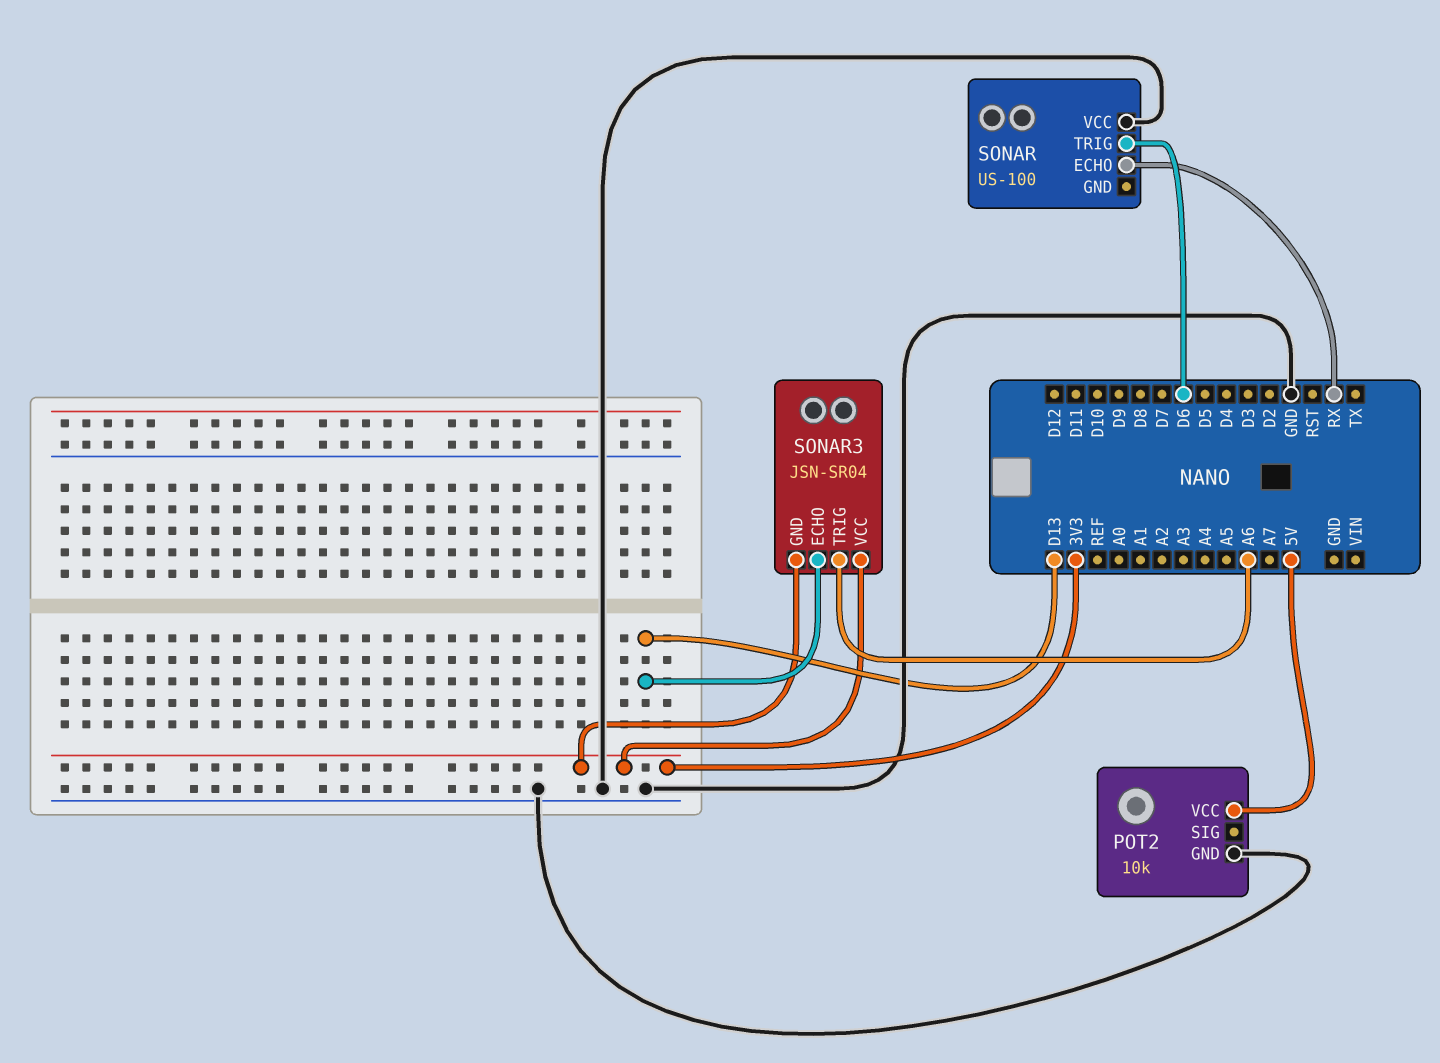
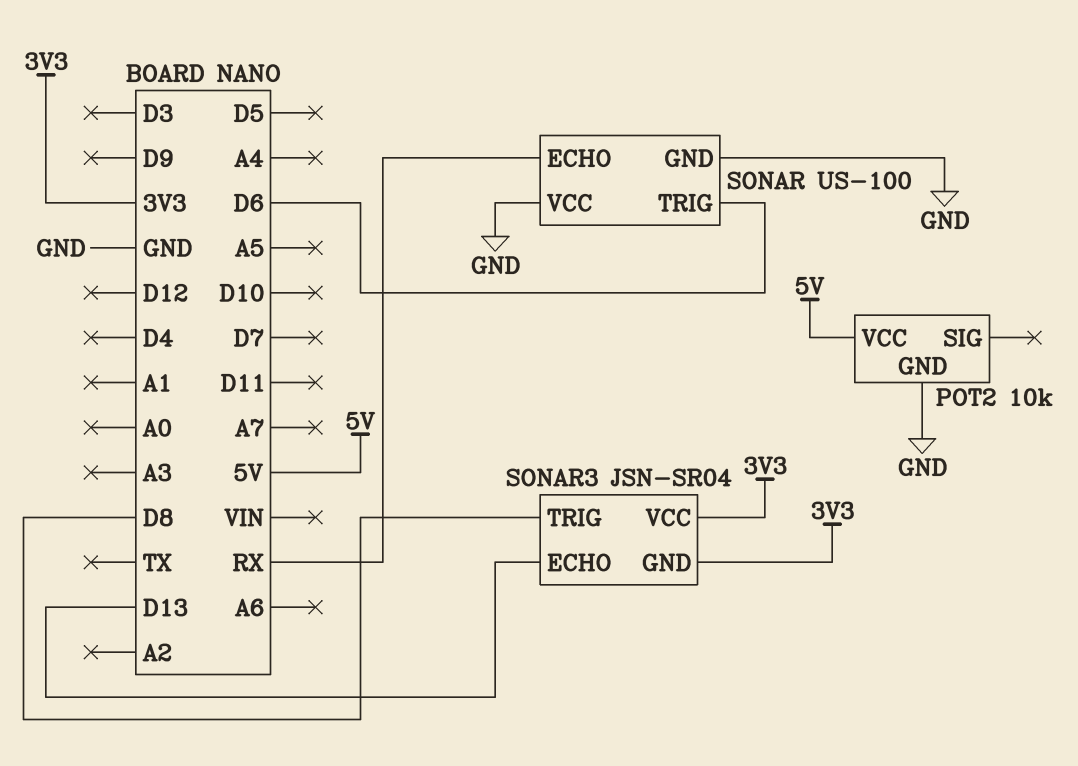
SONAR pin GND: none -> GND
SONAR3 pin TRIG: A6 -> D8

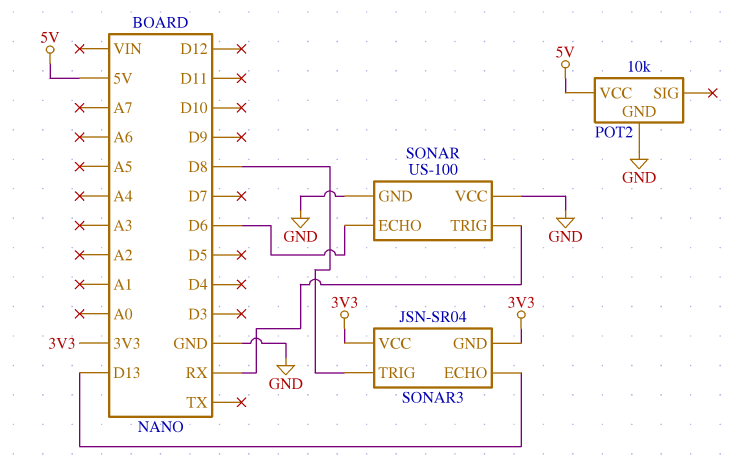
SONAR pin ECHO: RX -> D6
SONAR pin TRIG: D6 -> RX

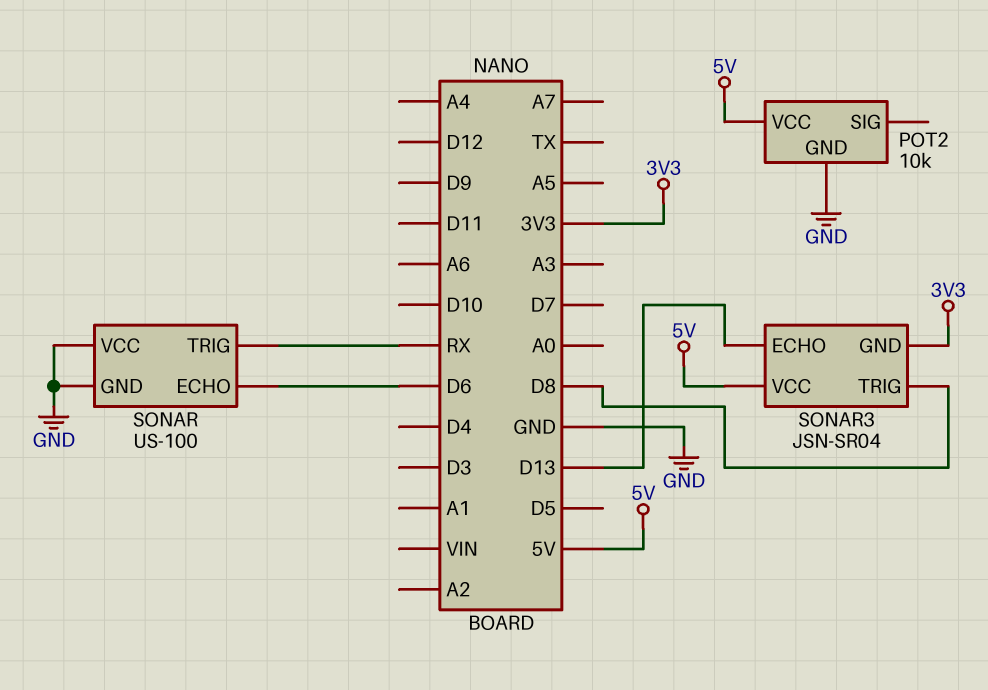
SONAR3 pin VCC: 3V3 -> 5V

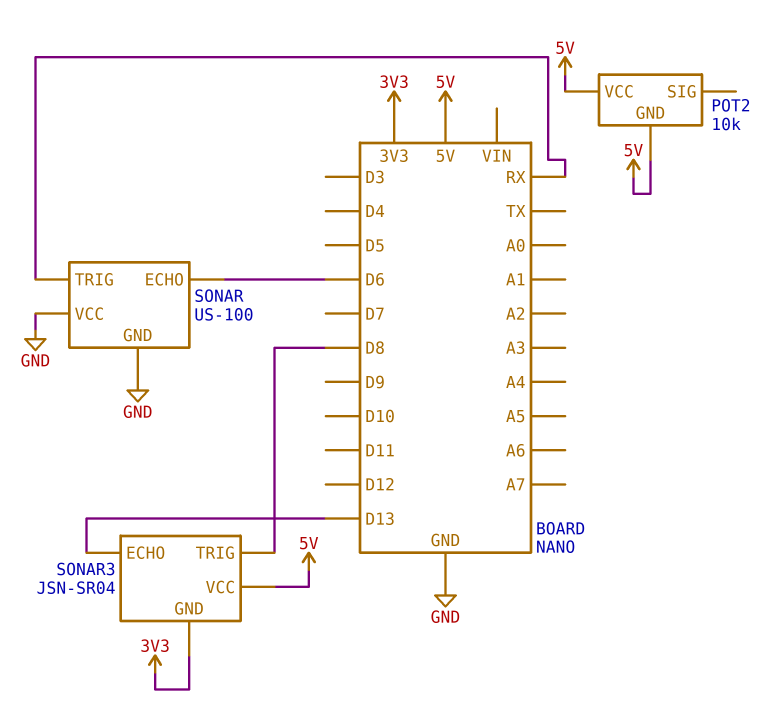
POT2 pin GND: GND -> 5V

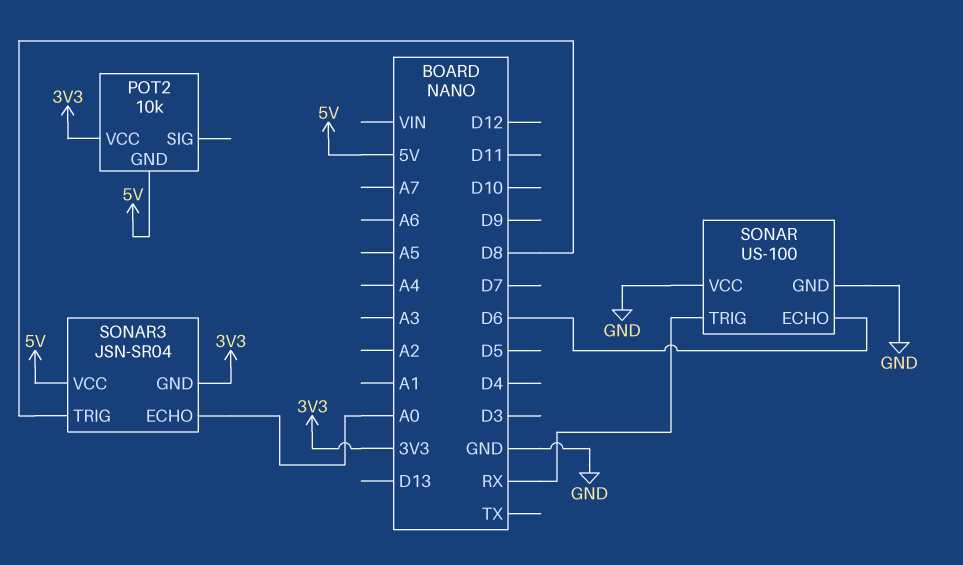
POT2 pin VCC: 5V -> 3V3
SONAR3 pin ECHO: D13 -> A0

